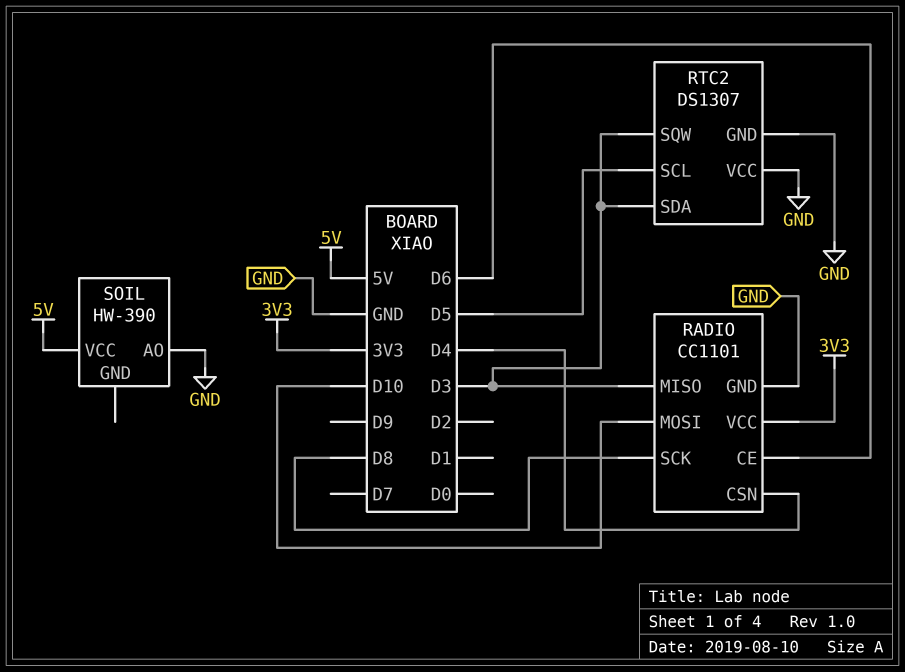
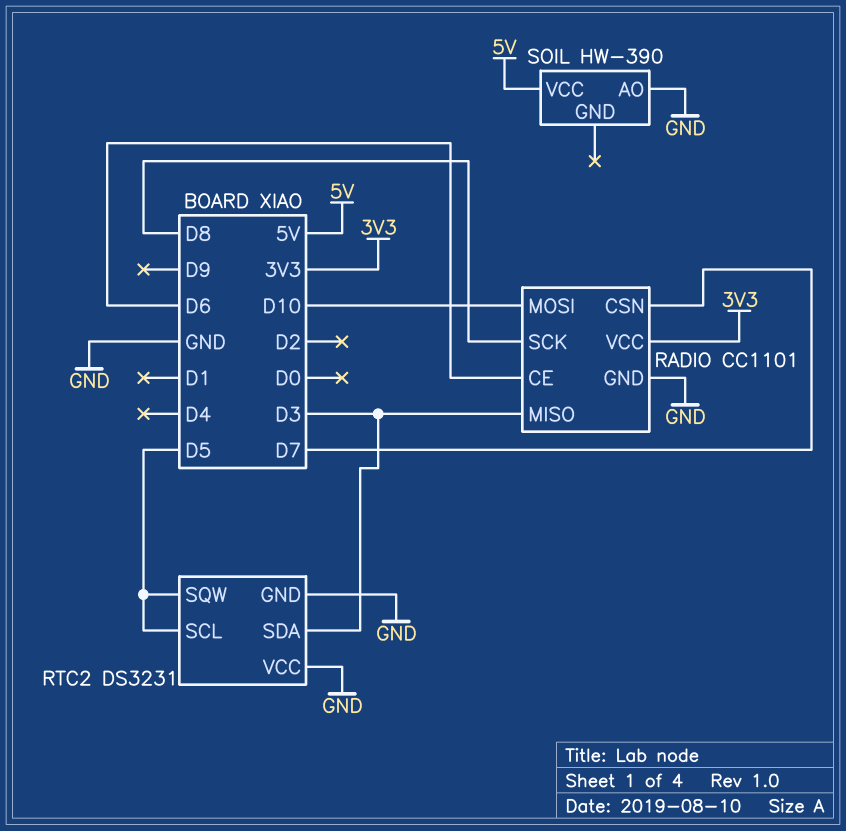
RADIO pin CSN: D4 -> D7
RTC2: DS1307 -> DS3231
RTC2 pin SQW: D3 -> D5

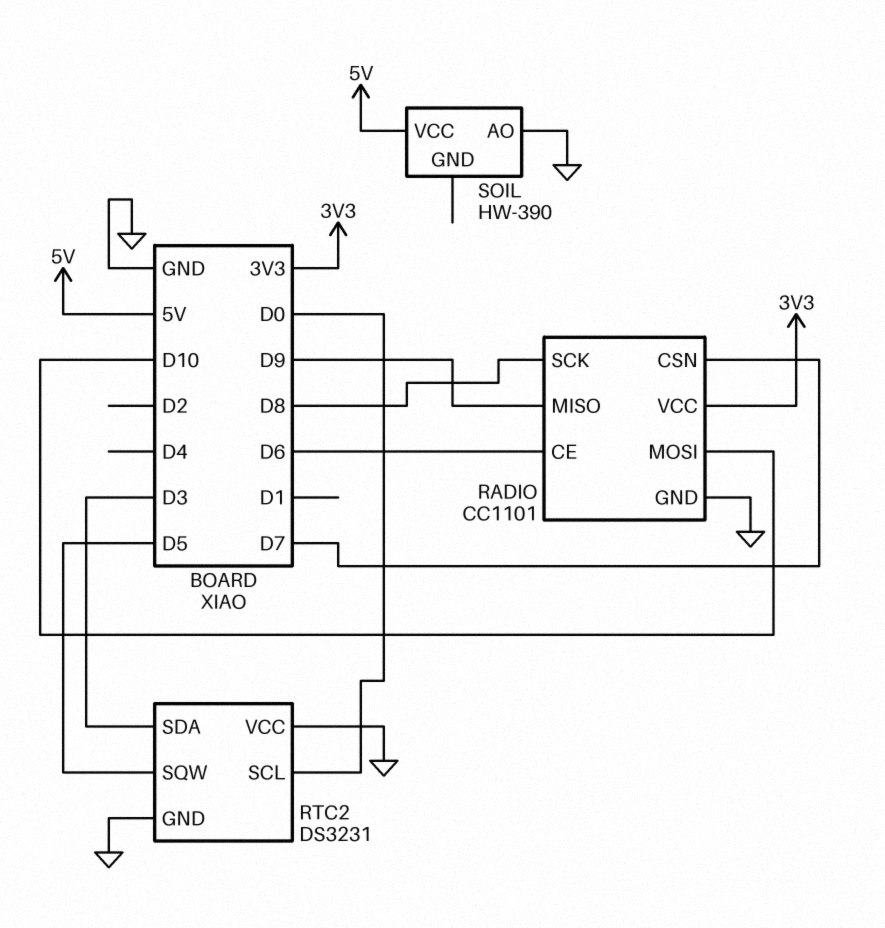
RADIO pin MISO: D3 -> D9
RTC2 pin SCL: D5 -> D0

